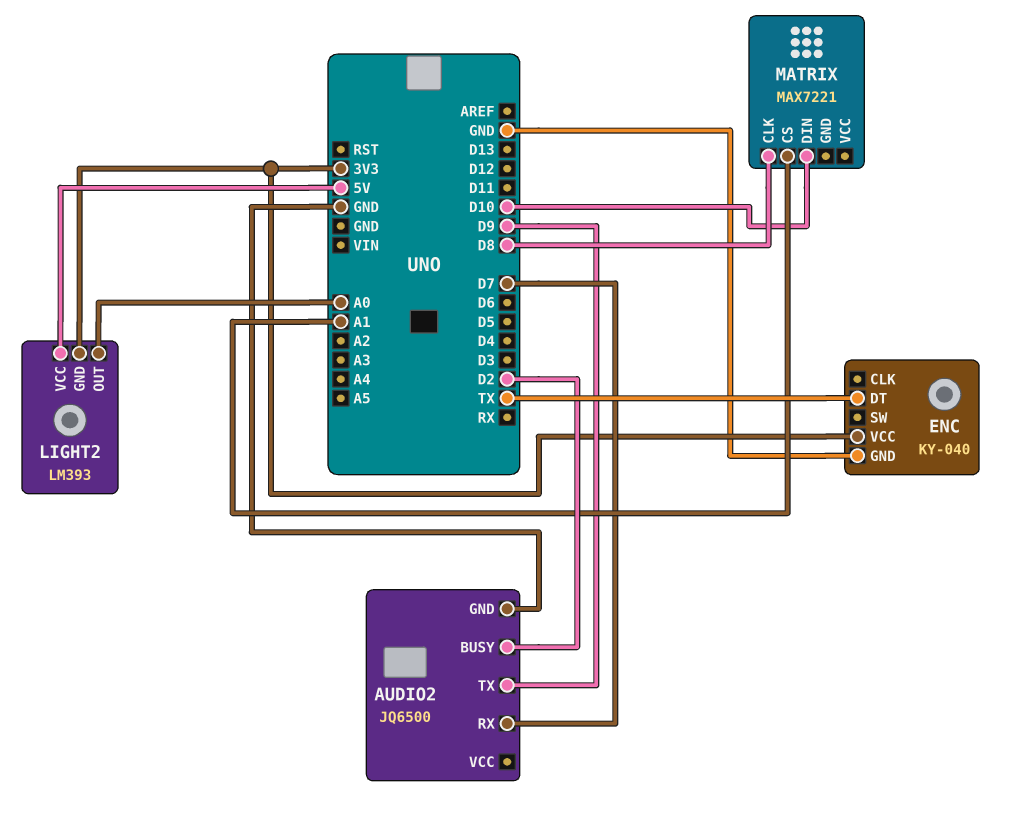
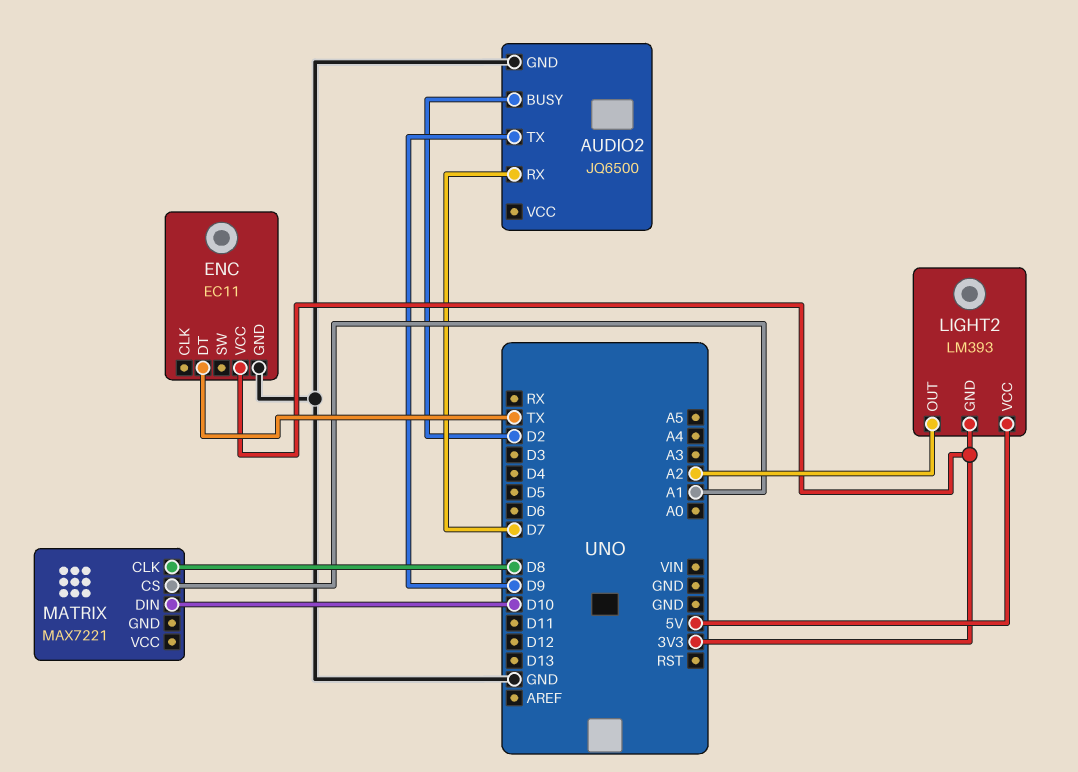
ENC: KY-040 -> EC11
LIGHT2 pin OUT: A0 -> A2

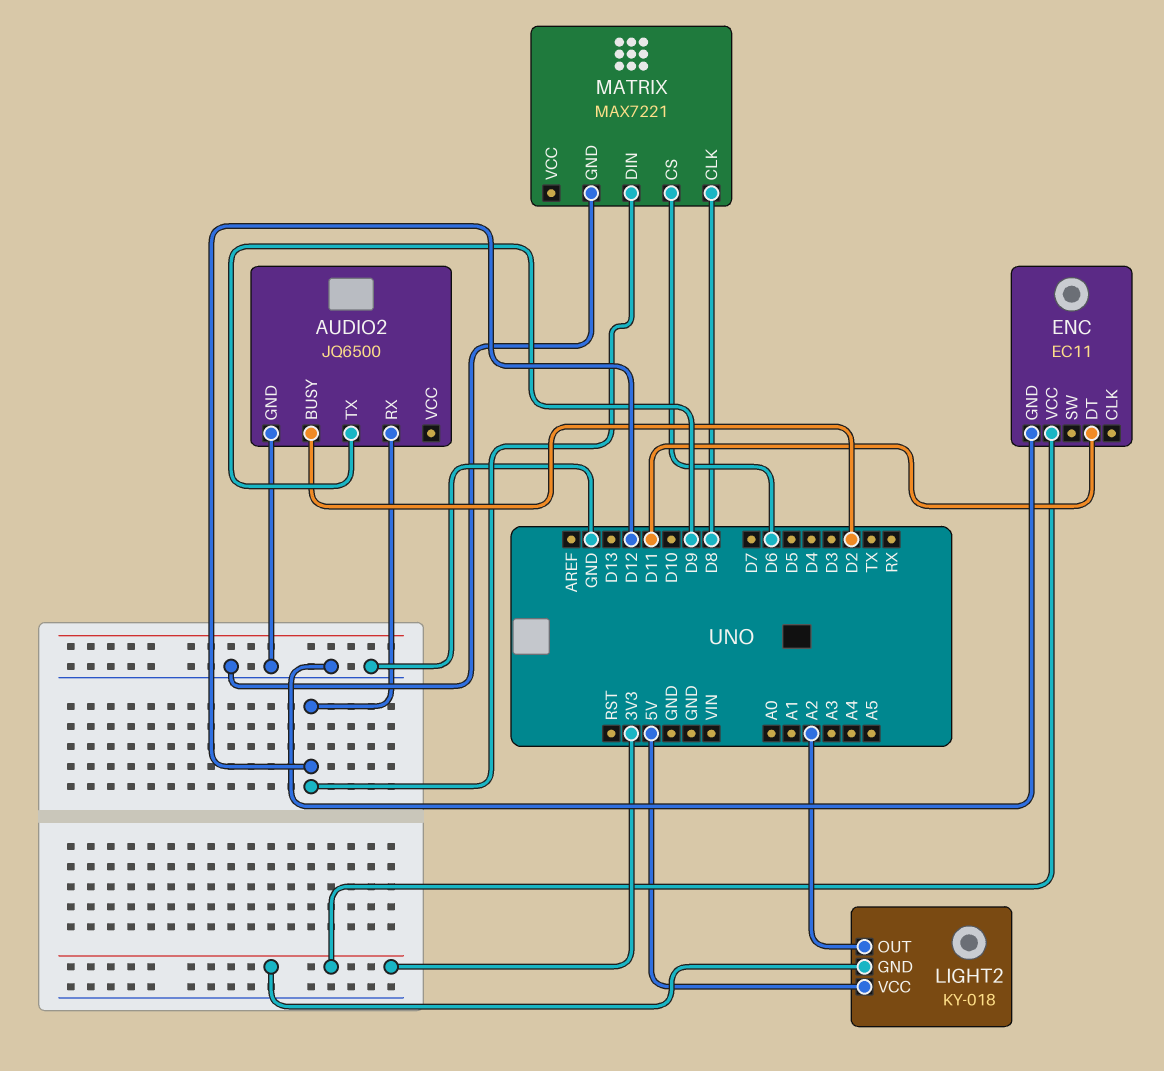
AUDIO2 pin RX: D7 -> D12
ENC pin DT: TX -> D11
LIGHT2: LM393 -> KY-018
MATRIX pin CS: A1 -> D6
MATRIX pin DIN: D10 -> D12
MATRIX pin GND: none -> GND

